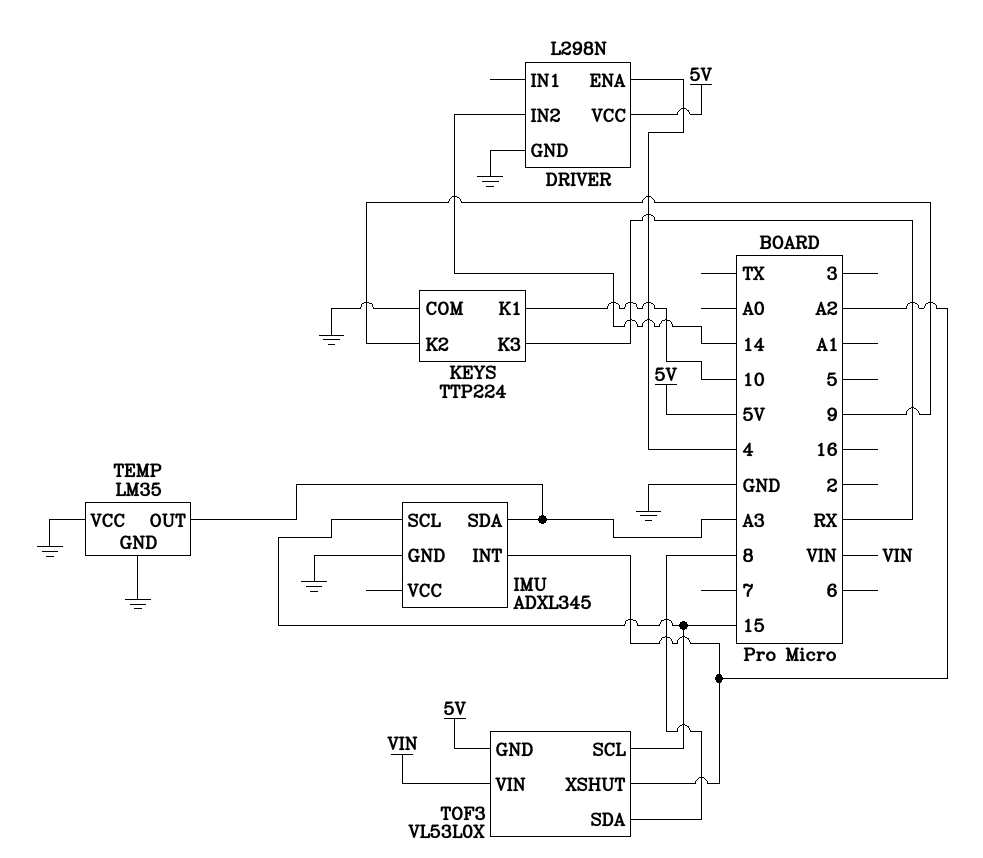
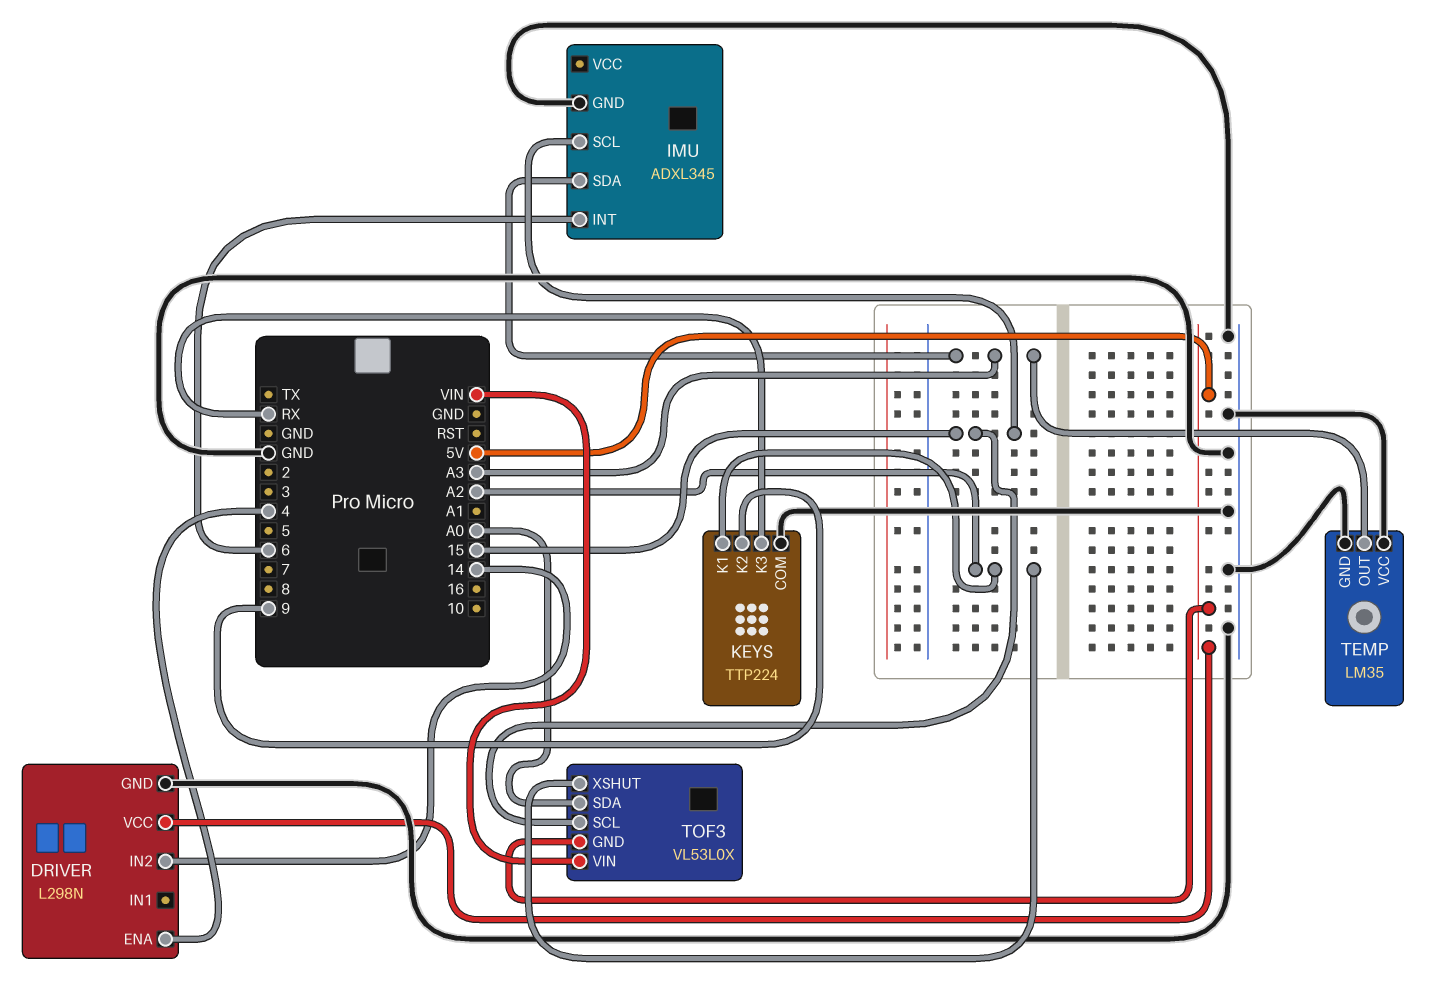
IMU pin INT: A2 -> 6
KEYS pin K1: 10 -> A2
TOF3 pin SDA: 8 -> A0

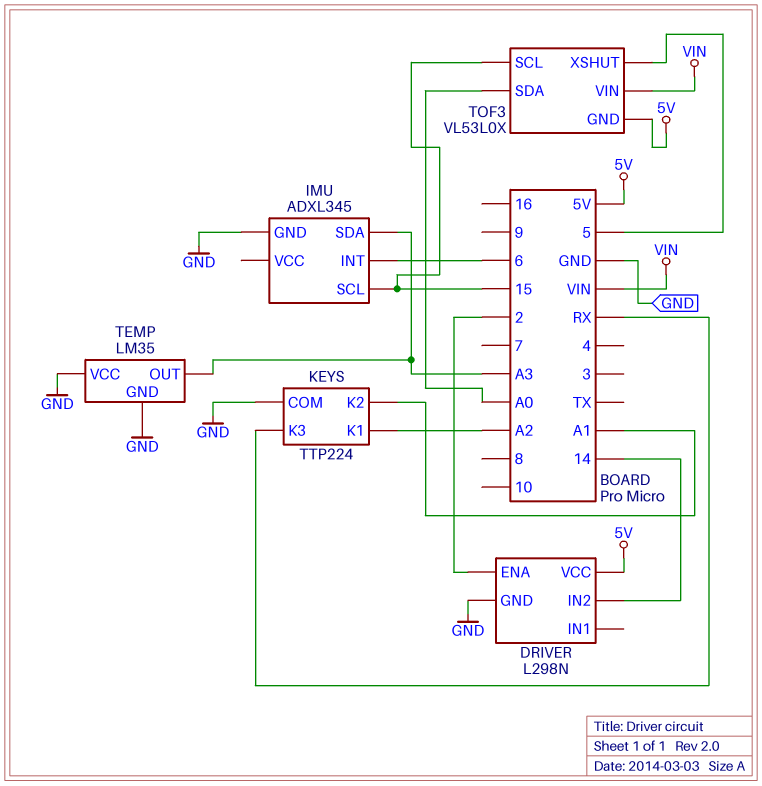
DRIVER pin ENA: 4 -> 2
KEYS pin K2: 9 -> A1
TOF3 pin XSHUT: A2 -> 5

